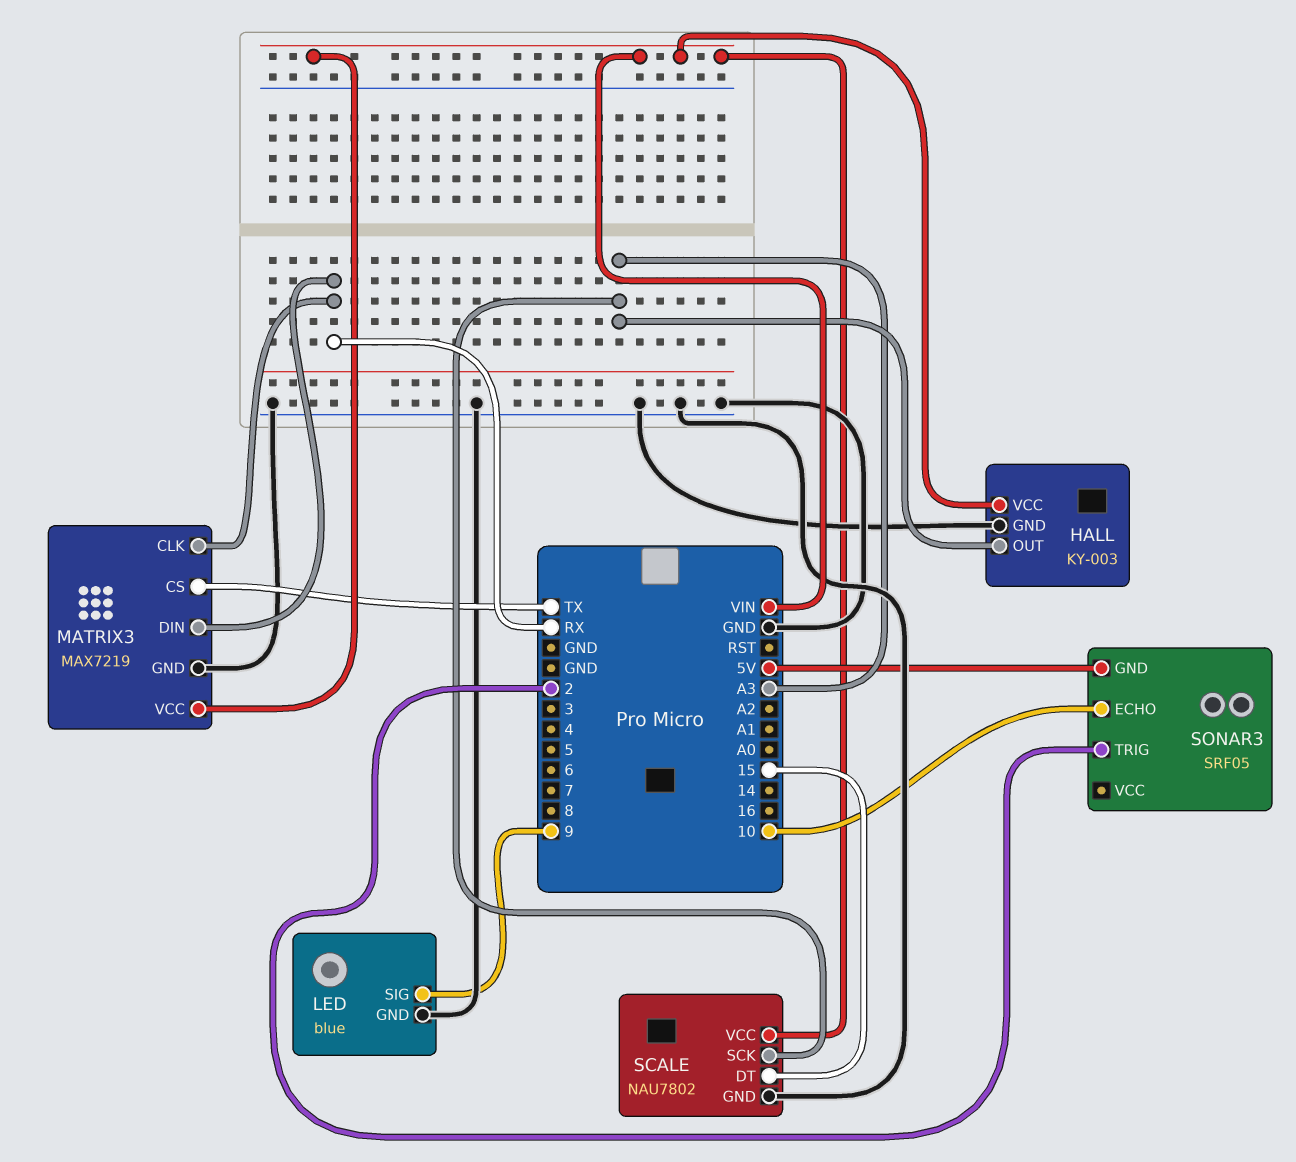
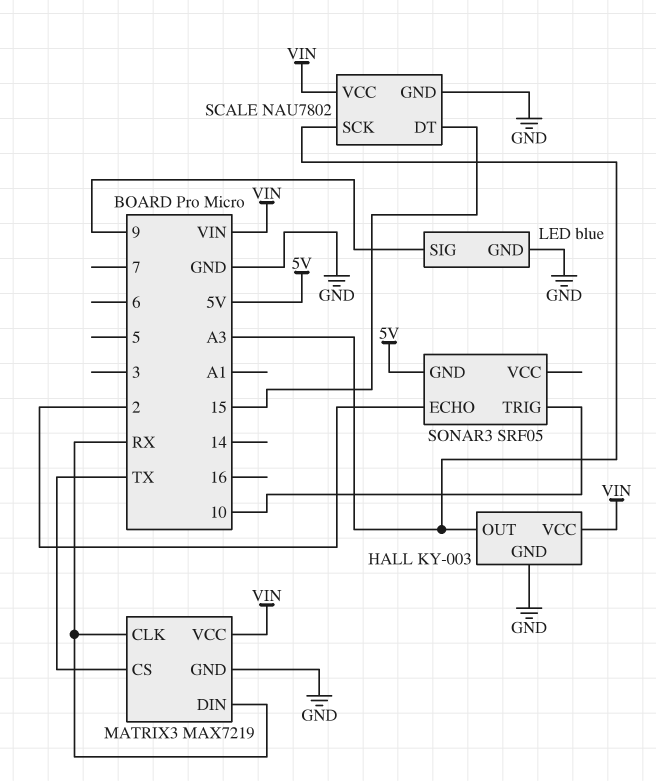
SONAR3 pin ECHO: 10 -> 2
SONAR3 pin TRIG: 2 -> 10

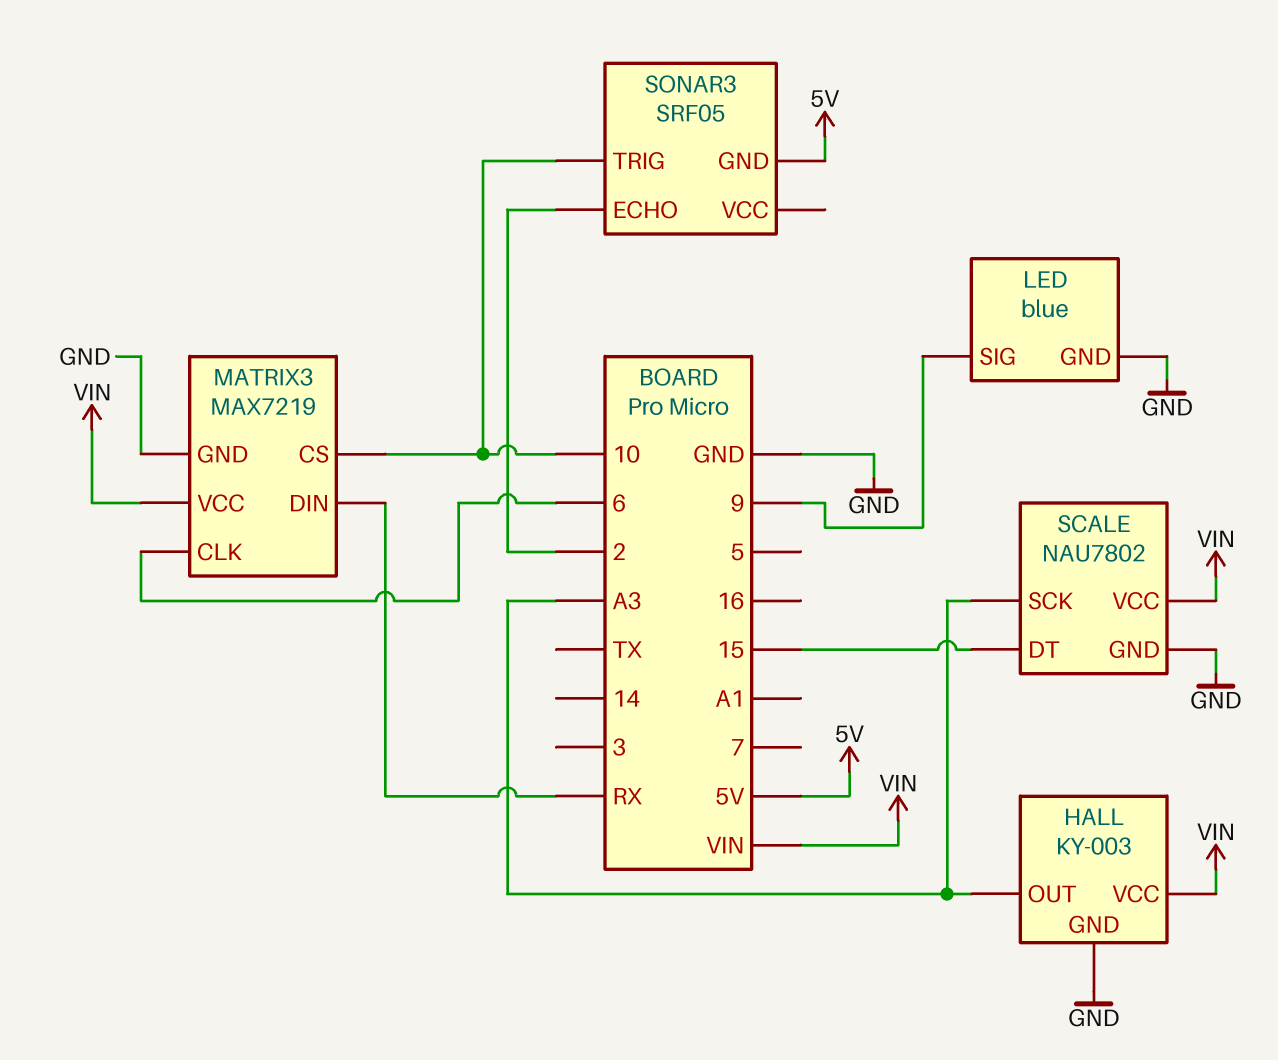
MATRIX3 pin CLK: RX -> 6
MATRIX3 pin CS: TX -> 10

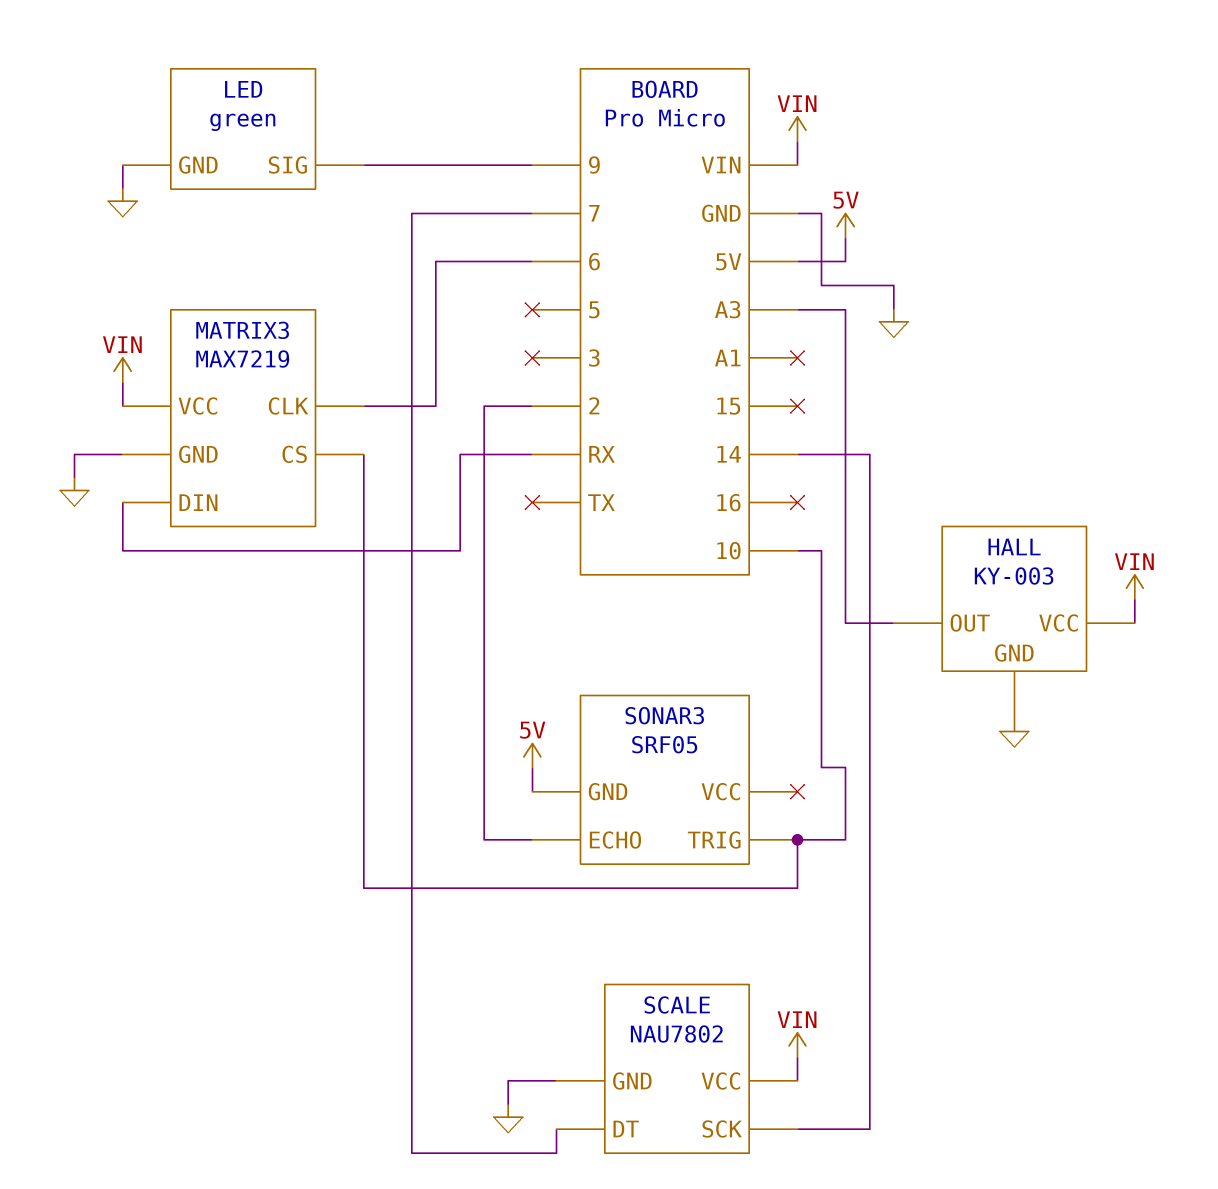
LED: blue -> green
SCALE pin DT: 15 -> 7
SCALE pin SCK: A3 -> 14

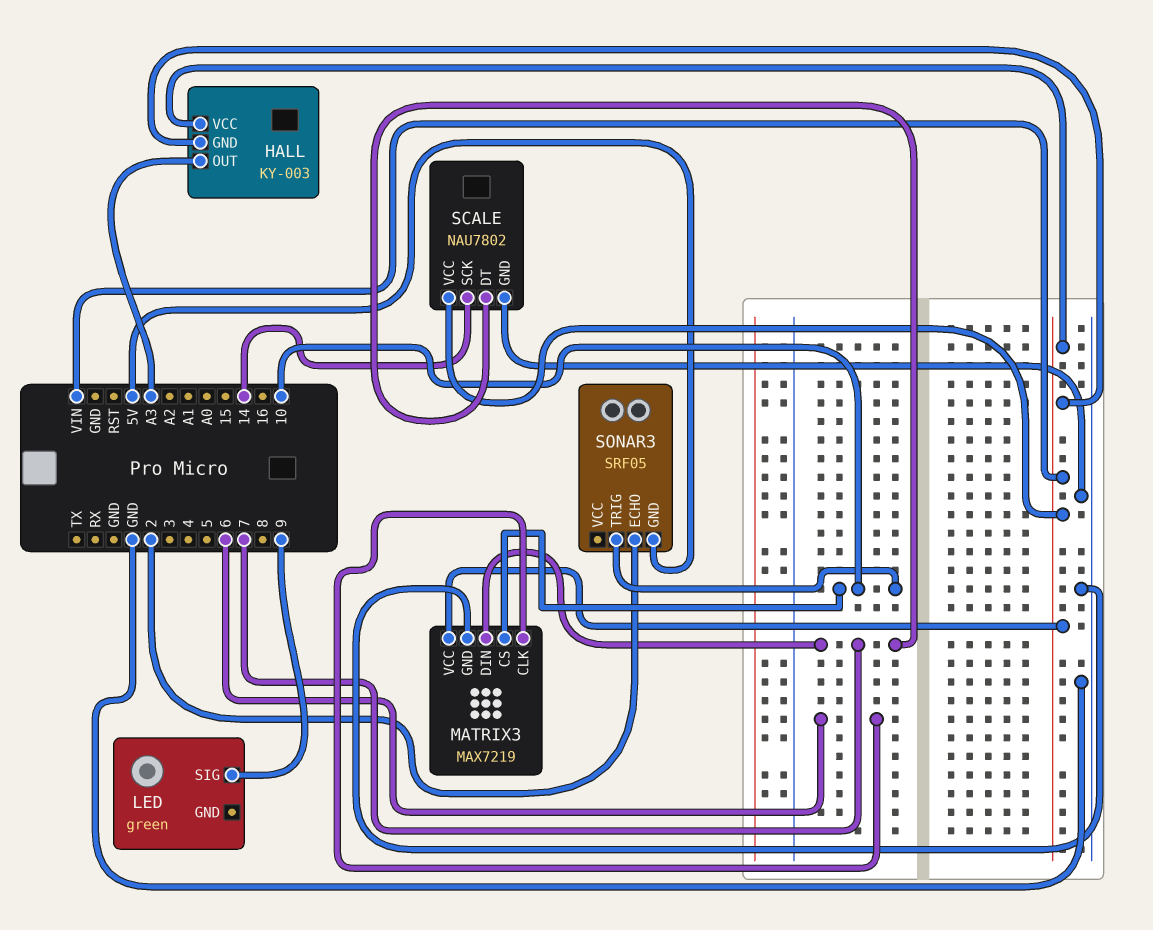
HALL pin GND: GND -> VIN
LED pin GND: GND -> none
MATRIX3 pin DIN: RX -> 7

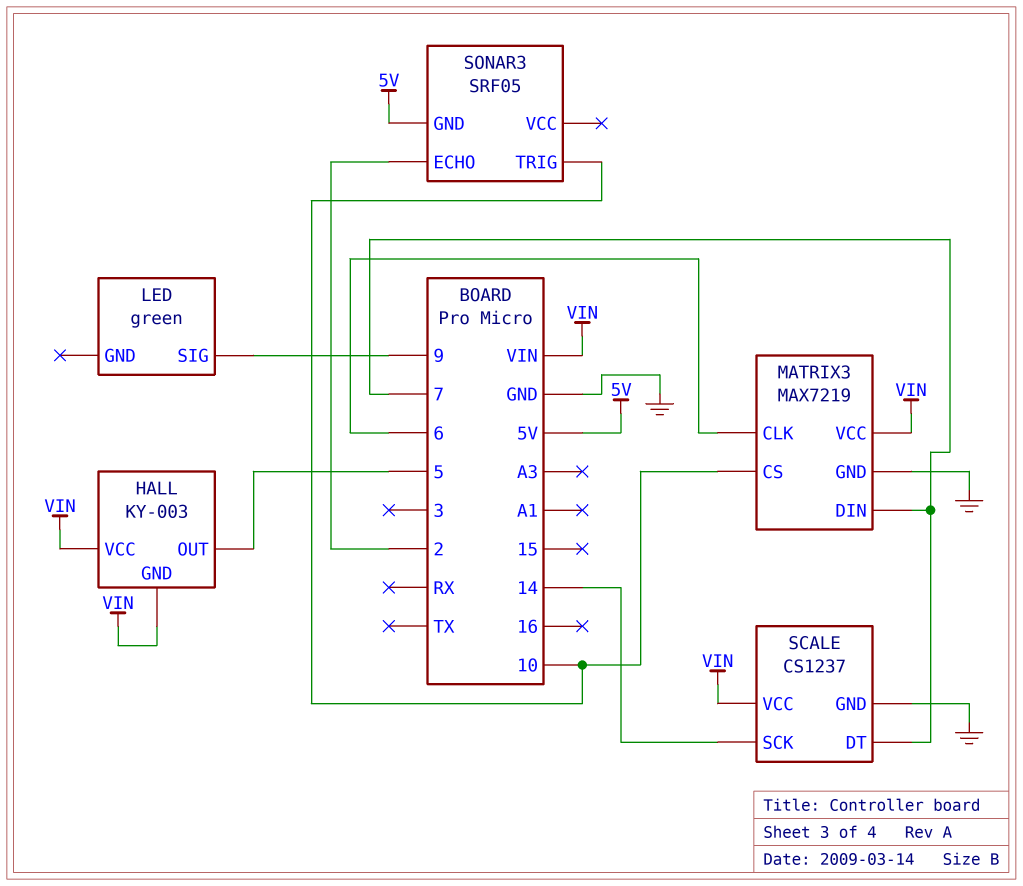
HALL pin OUT: A3 -> 5
SCALE: NAU7802 -> CS1237

